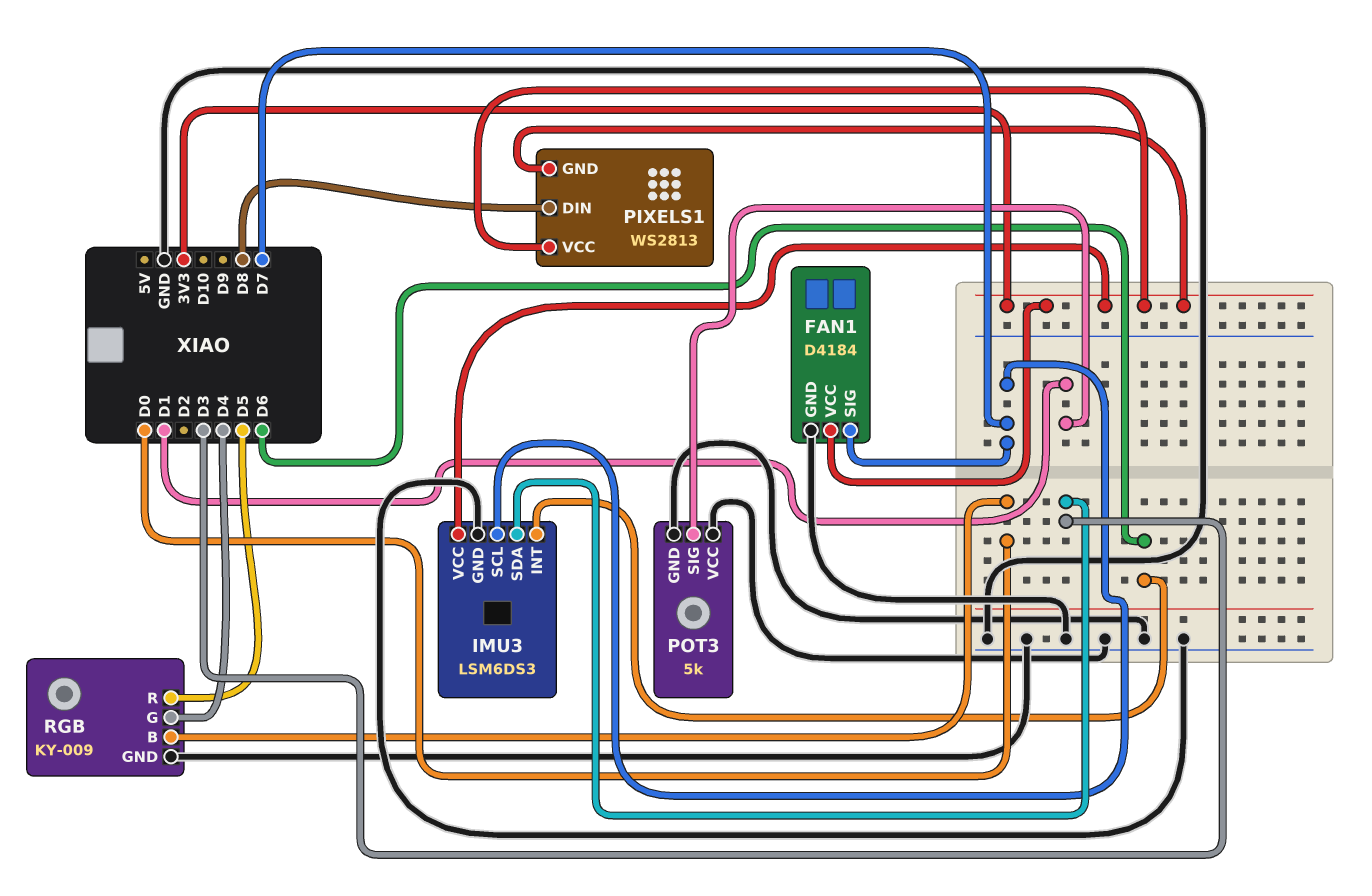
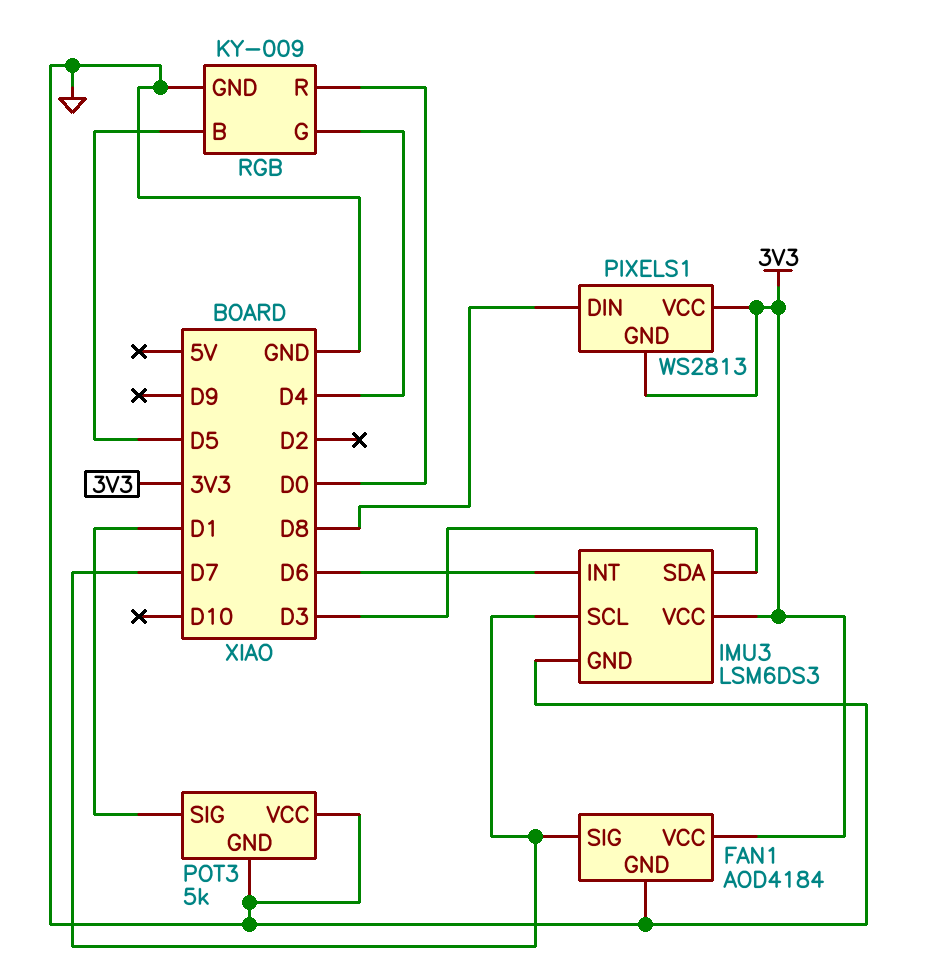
FAN1: D4184 -> AOD4184
RGB pin B: D0 -> D5
RGB pin R: D5 -> D0

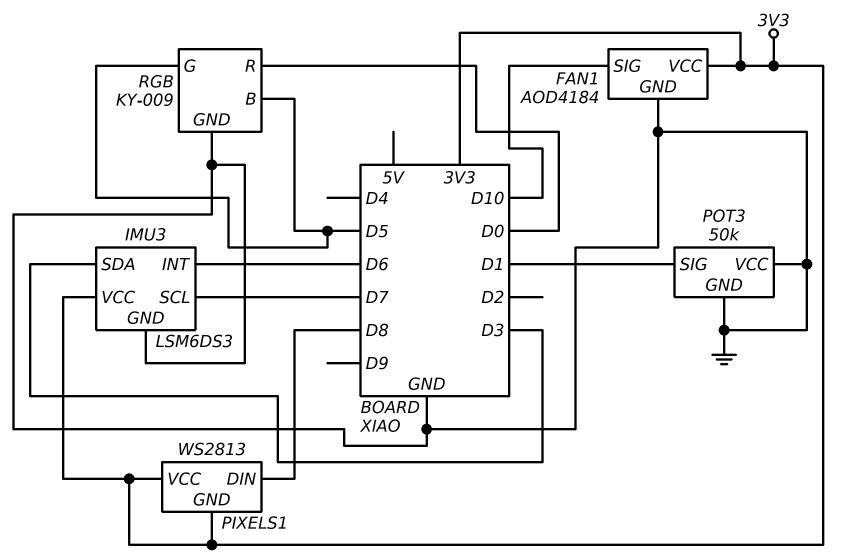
FAN1 pin SIG: D7 -> D10
POT3: 5k -> 50k
RGB pin G: D4 -> D5

